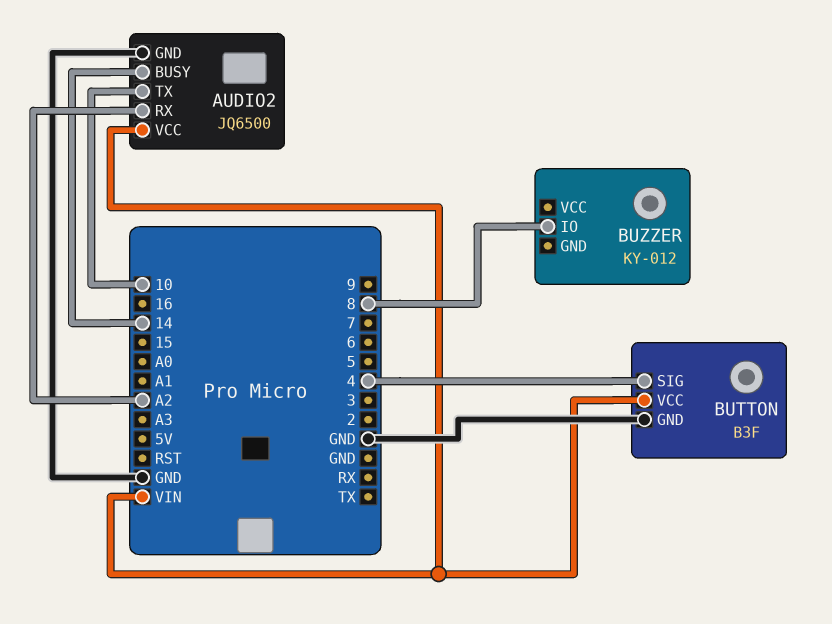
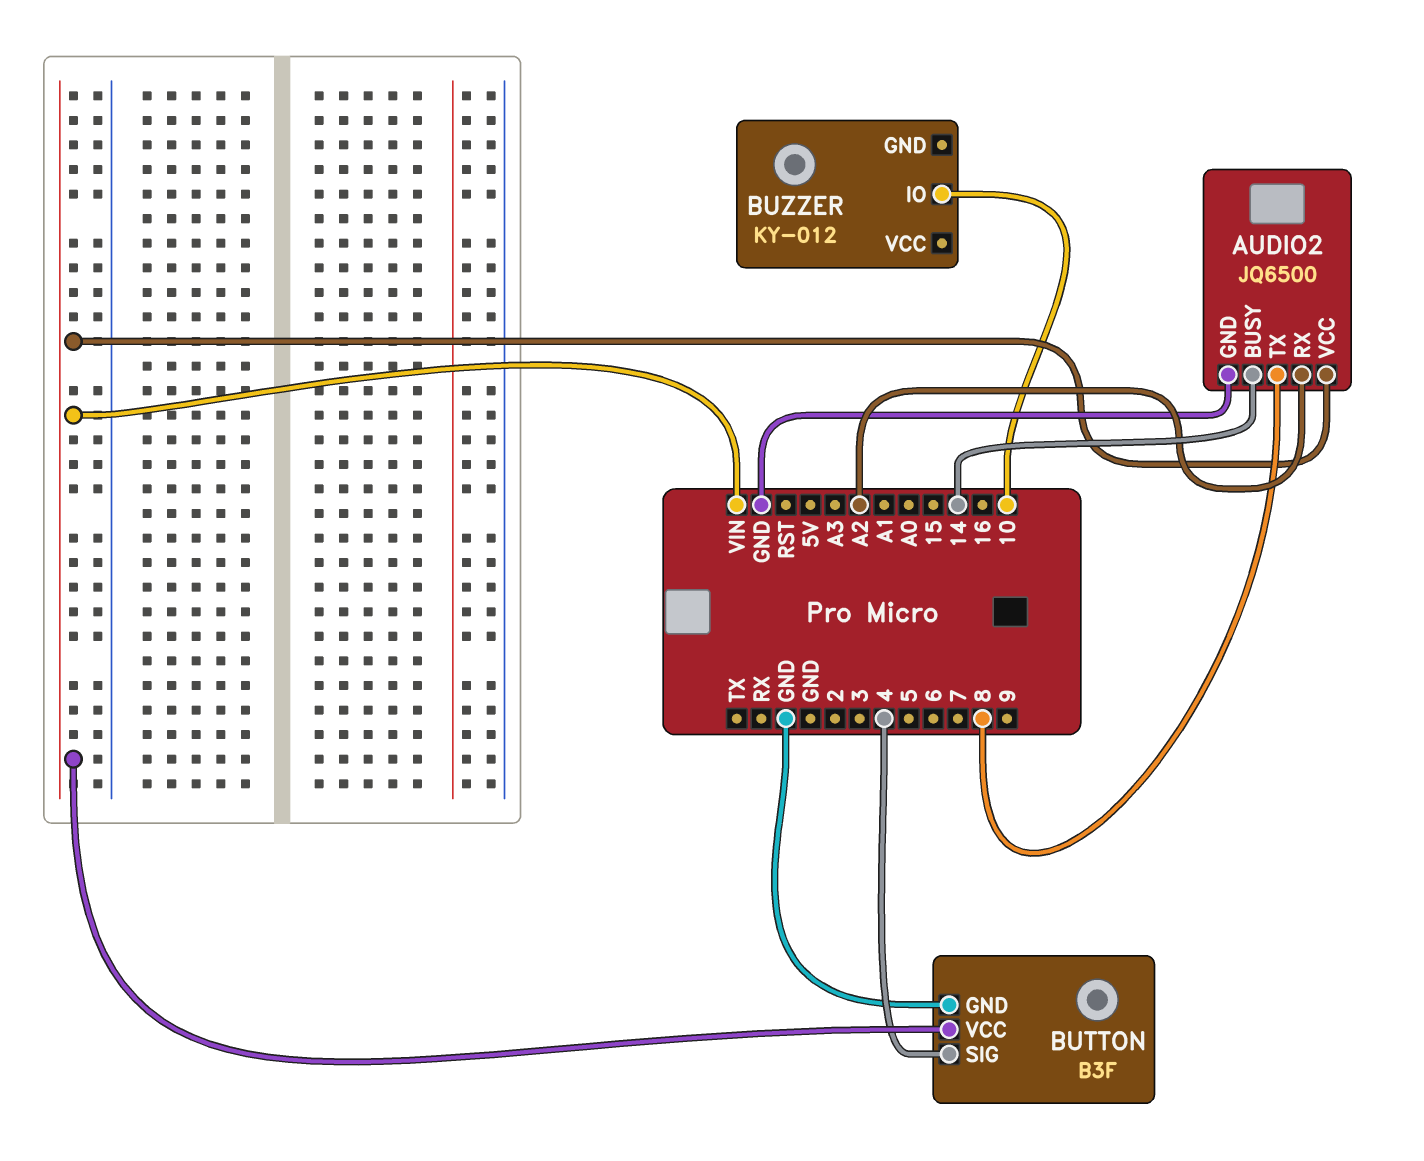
AUDIO2 pin TX: 10 -> 8
BUZZER pin IO: 8 -> 10

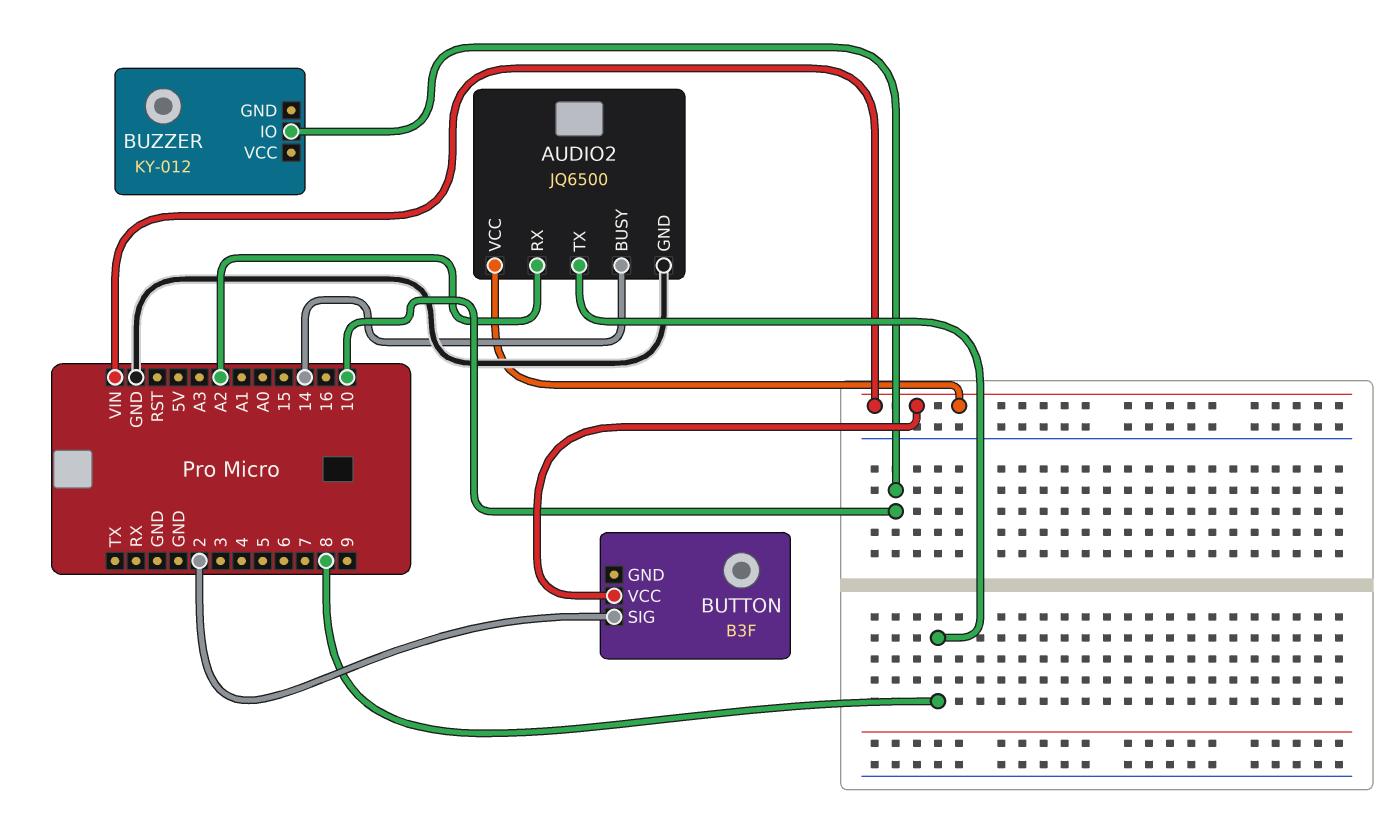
BUTTON pin GND: GND -> none
BUTTON pin SIG: 4 -> 2

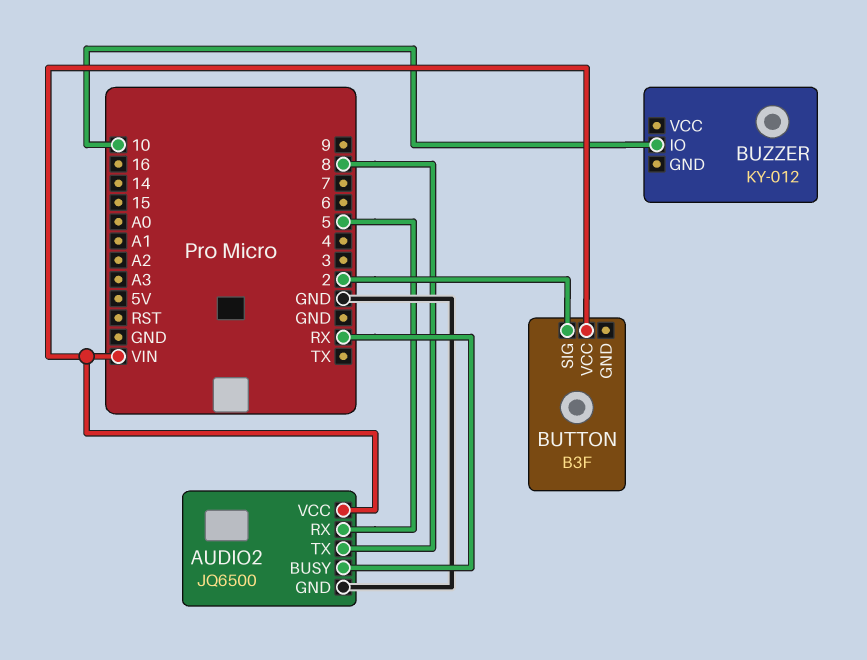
AUDIO2 pin BUSY: 14 -> RX
AUDIO2 pin RX: A2 -> 5

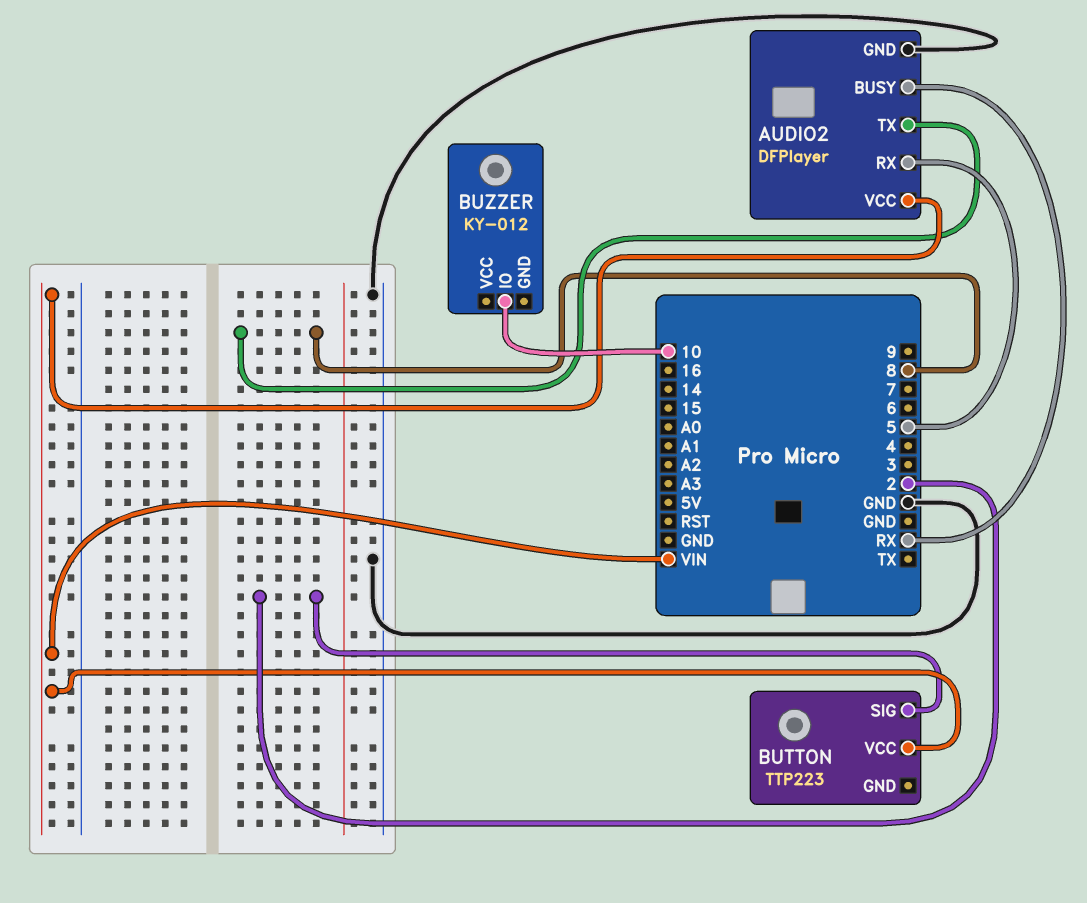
AUDIO2: JQ6500 -> DFPlayer
BUTTON: B3F -> TTP223

